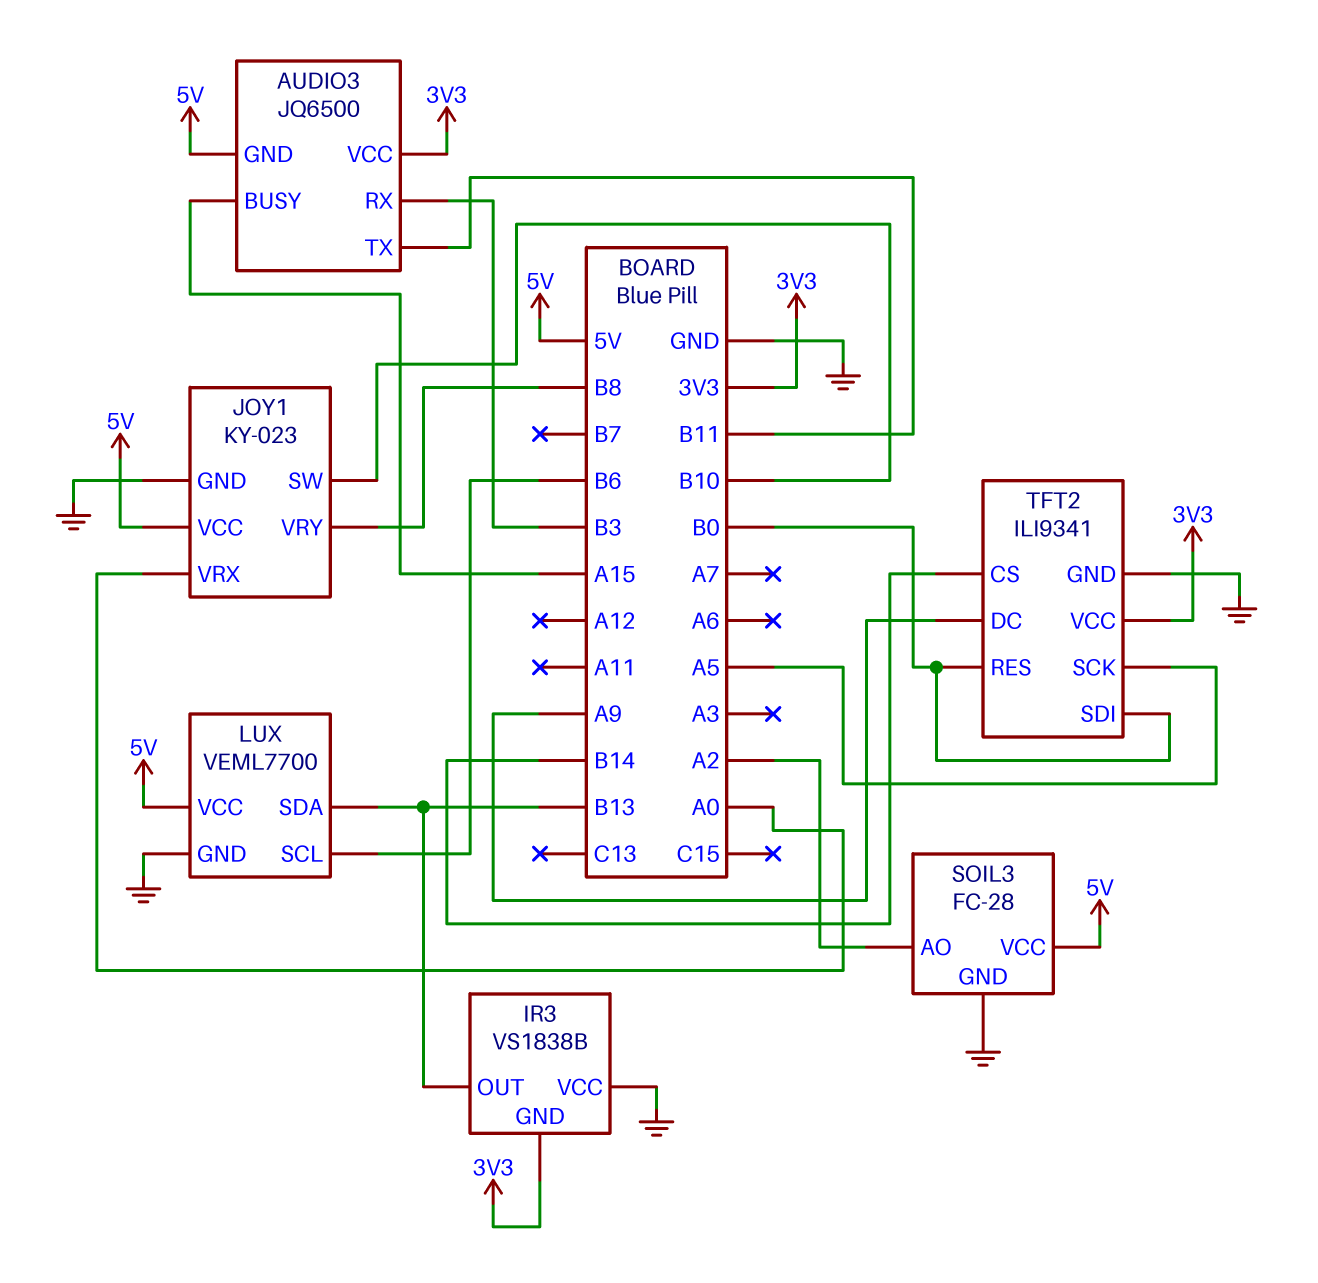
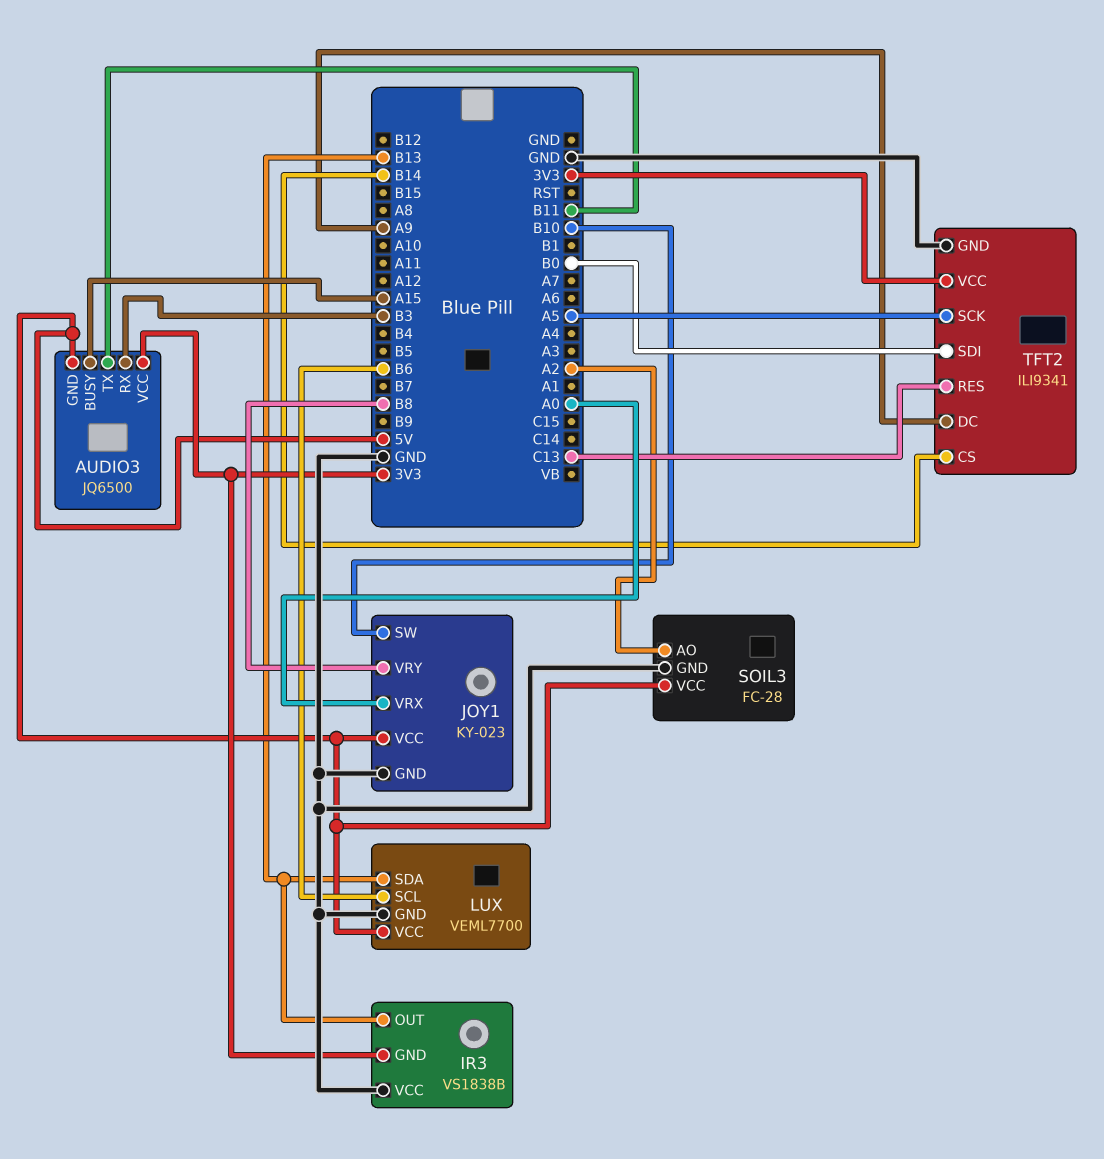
TFT2 pin RES: B0 -> C13

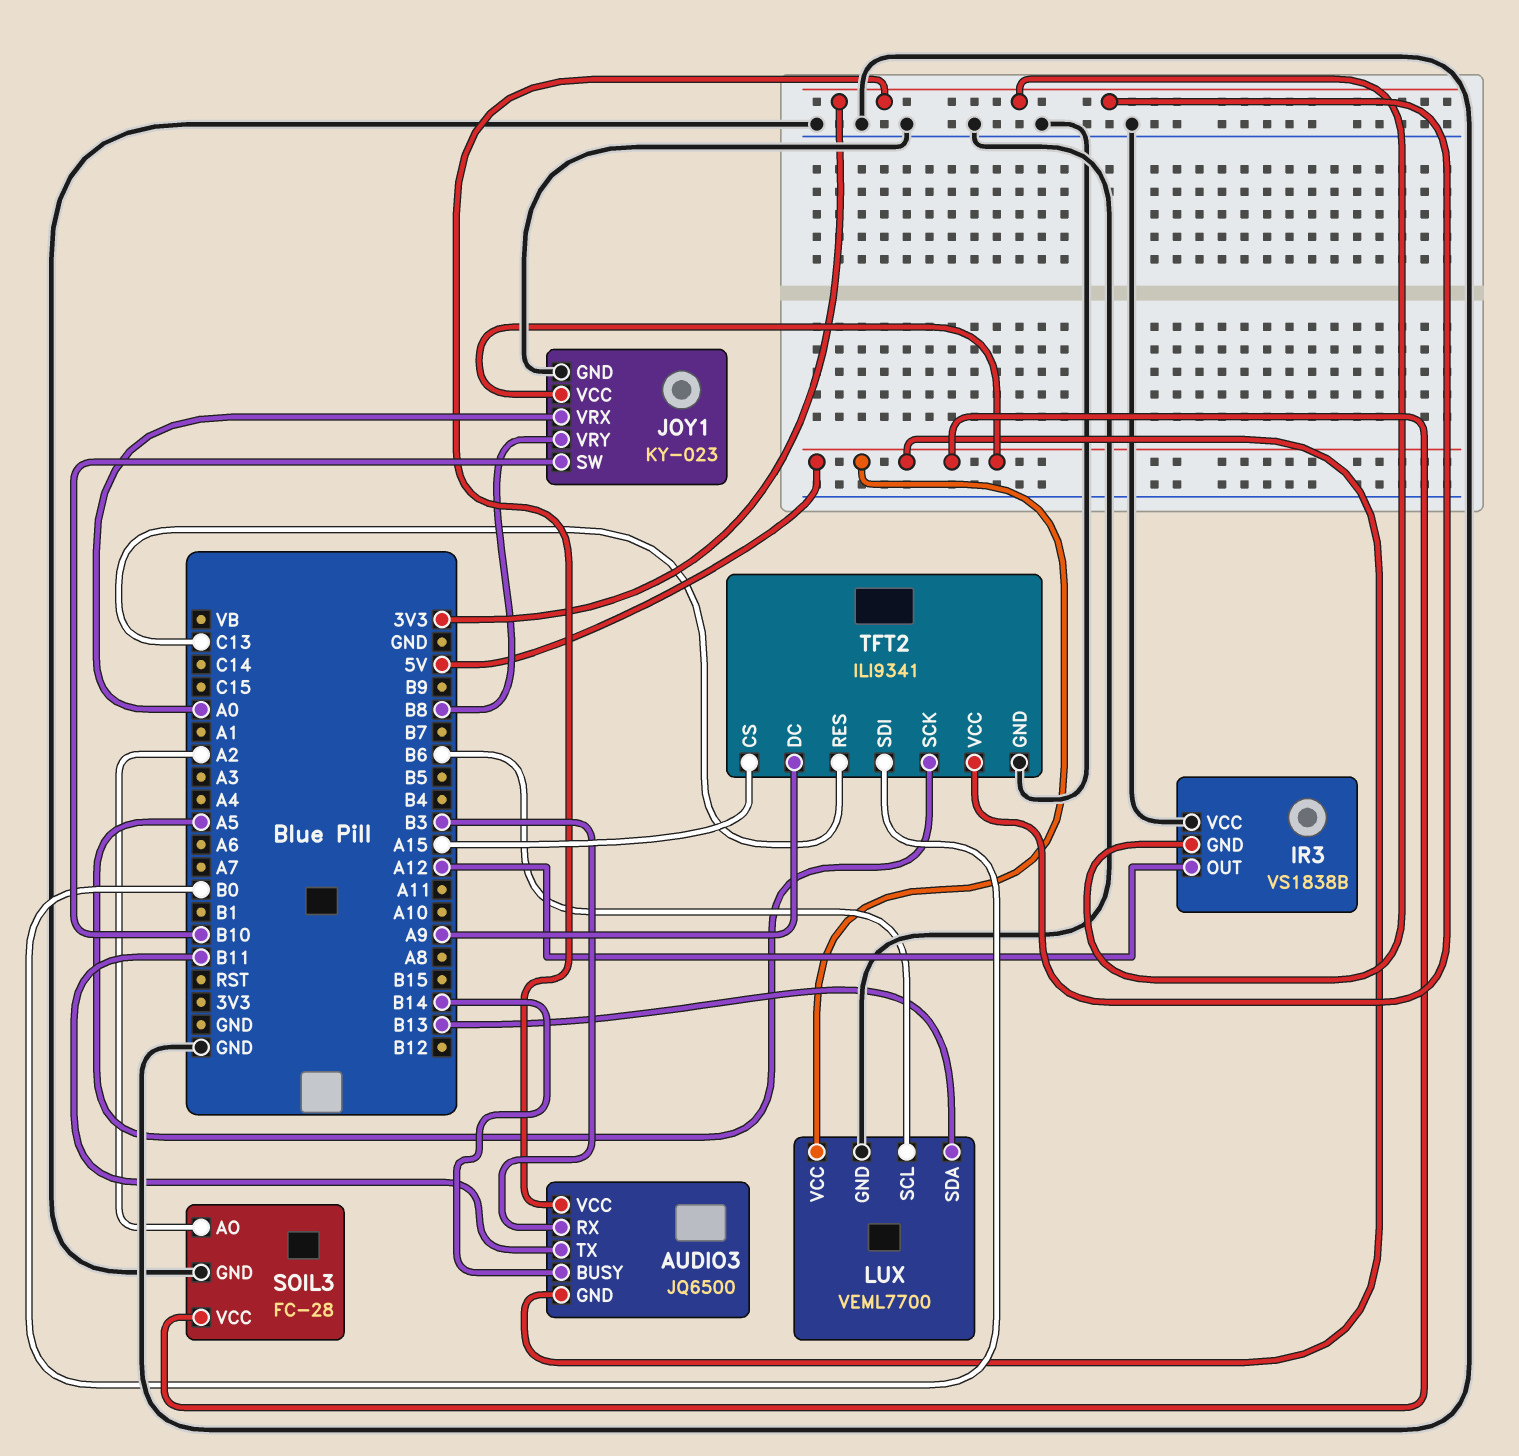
AUDIO3 pin BUSY: A15 -> B14
IR3 pin OUT: B13 -> A12
TFT2 pin CS: B14 -> A15

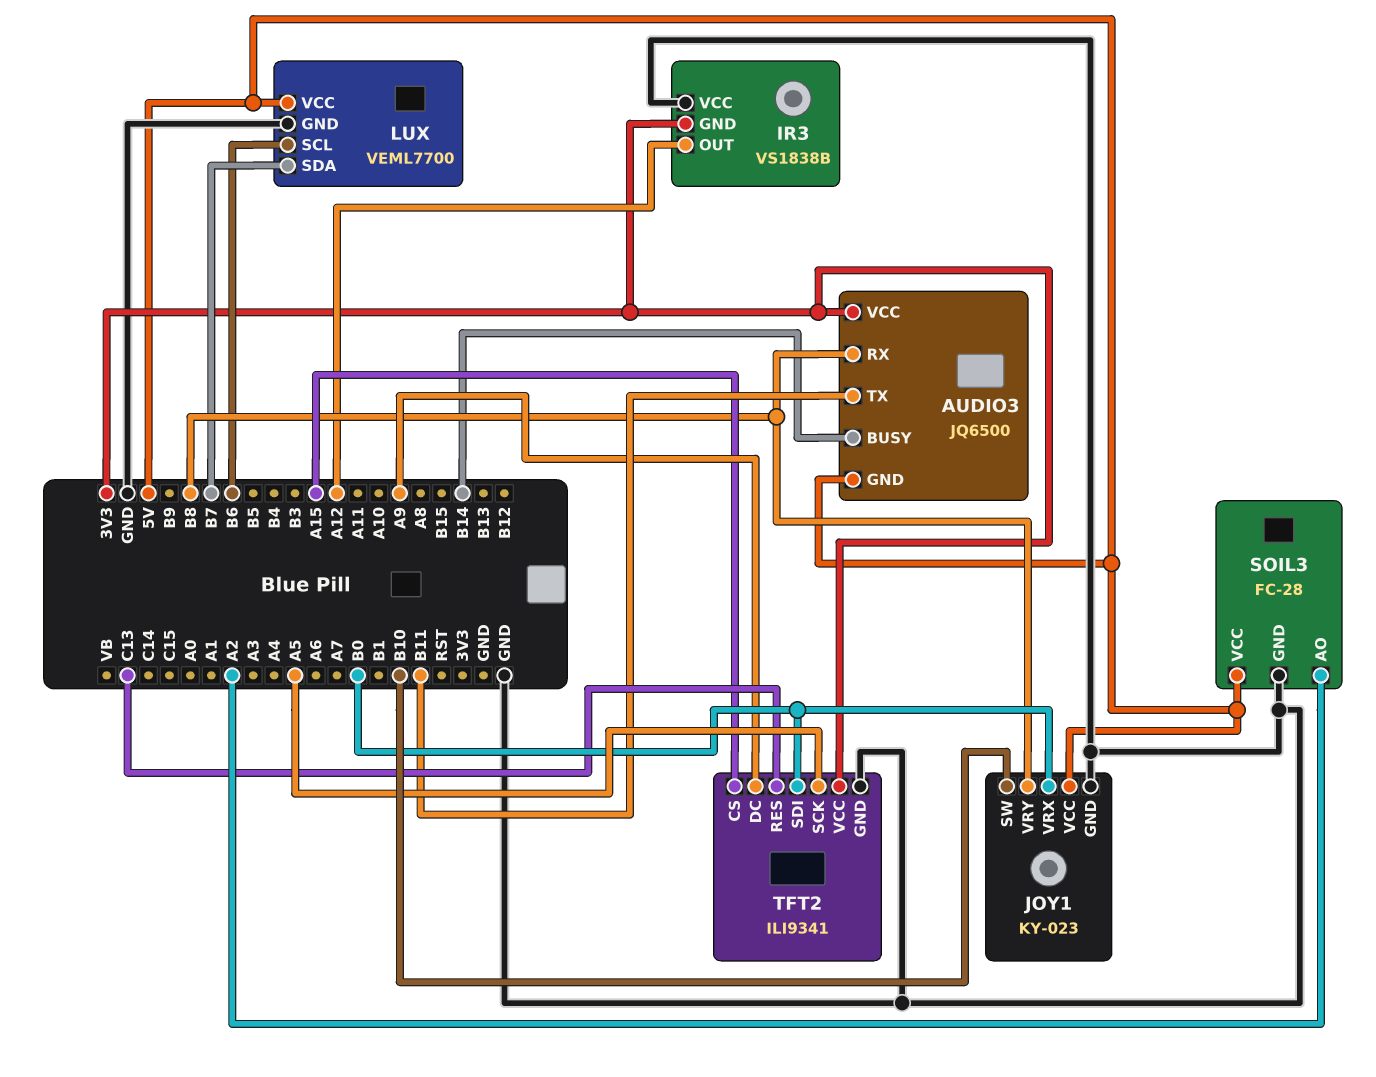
AUDIO3 pin RX: B3 -> B8
JOY1 pin VRX: A0 -> B0
LUX pin SDA: B13 -> B7

